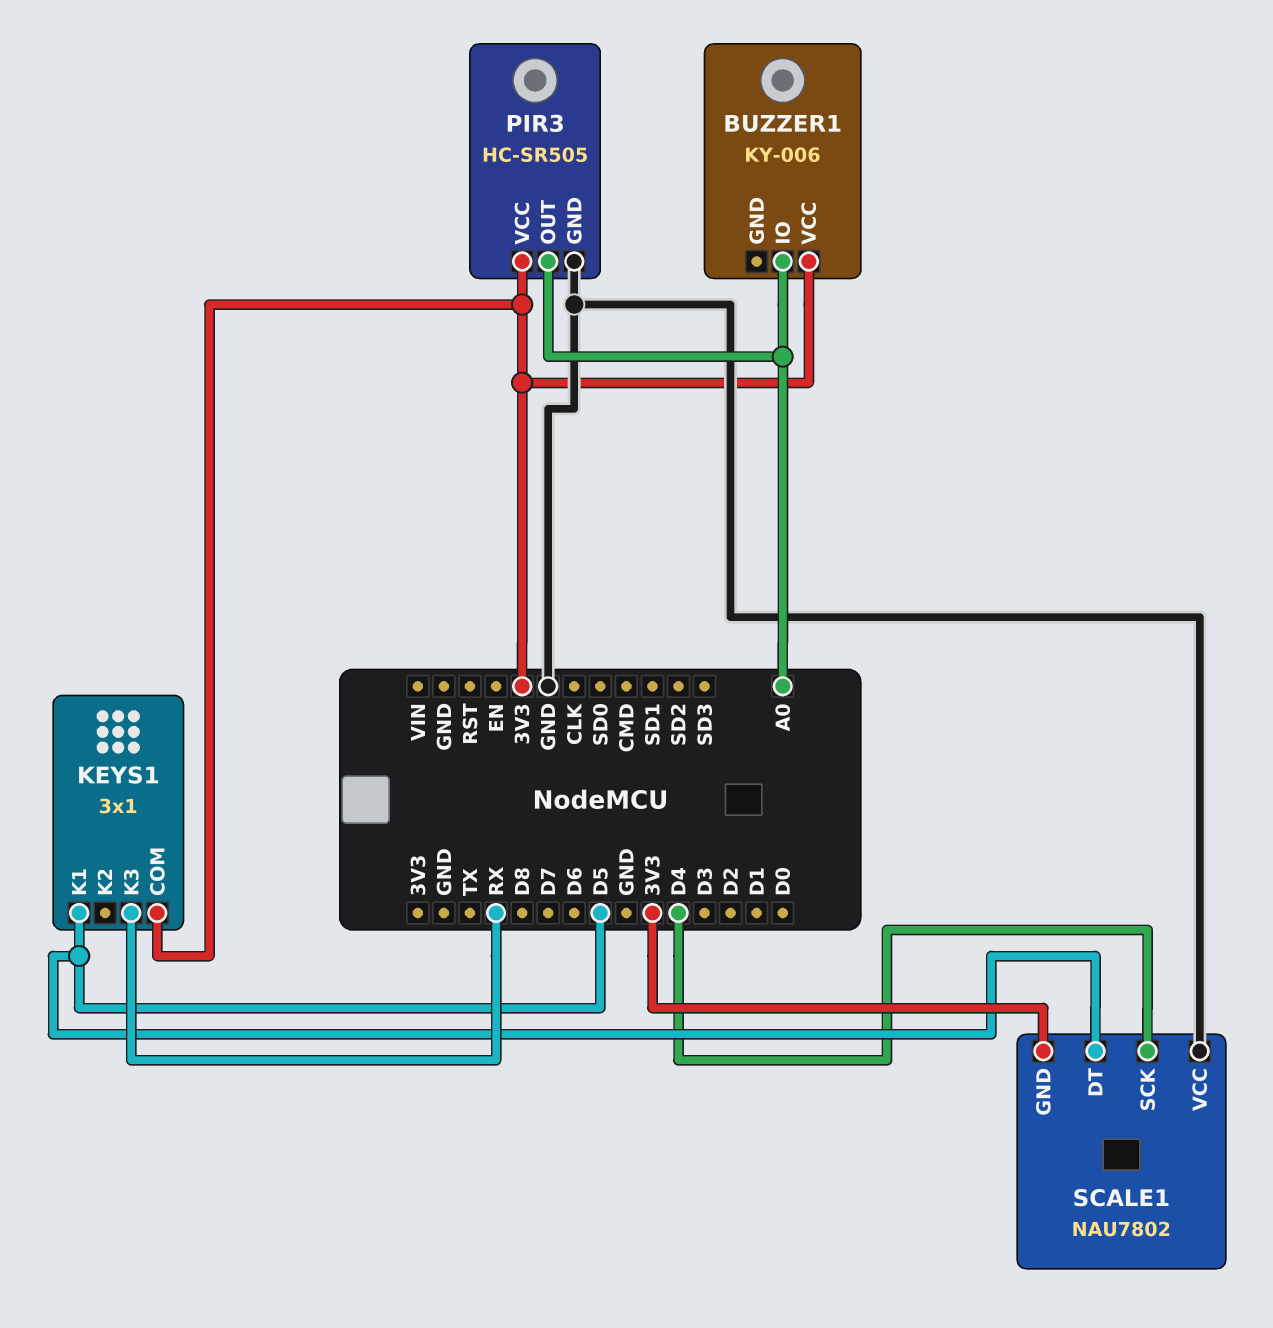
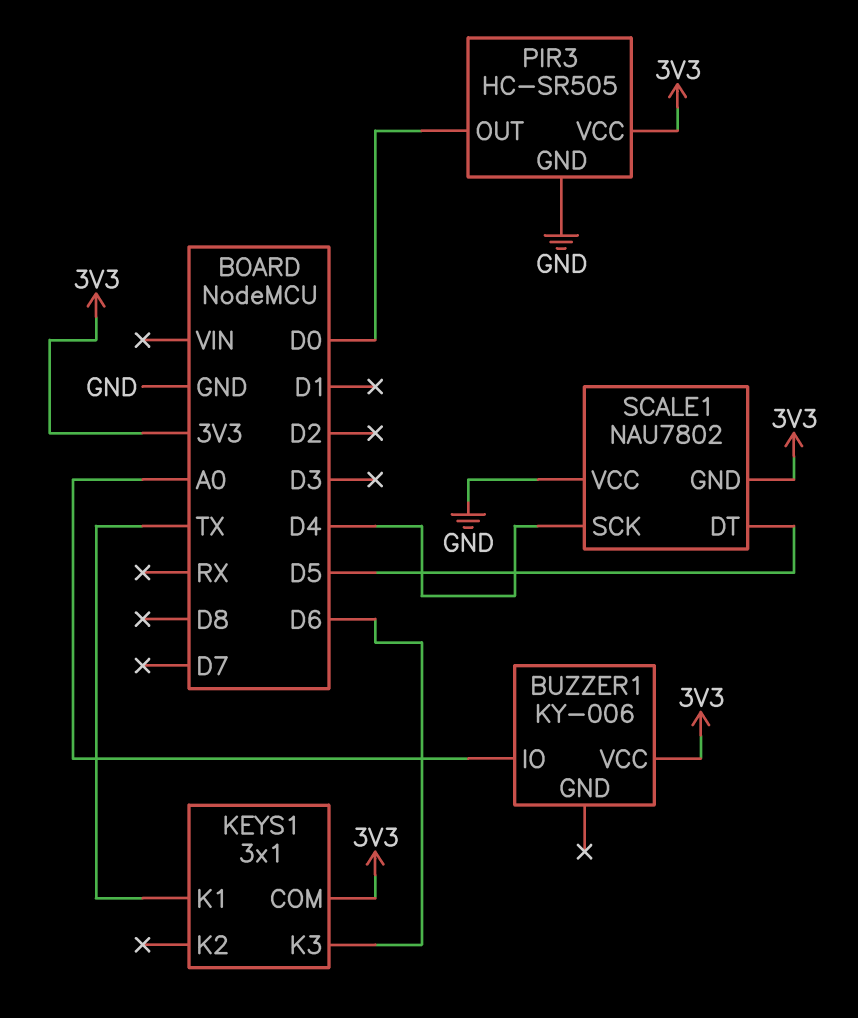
KEYS1 pin K1: D5 -> TX
KEYS1 pin K3: RX -> D6
PIR3 pin OUT: A0 -> D0

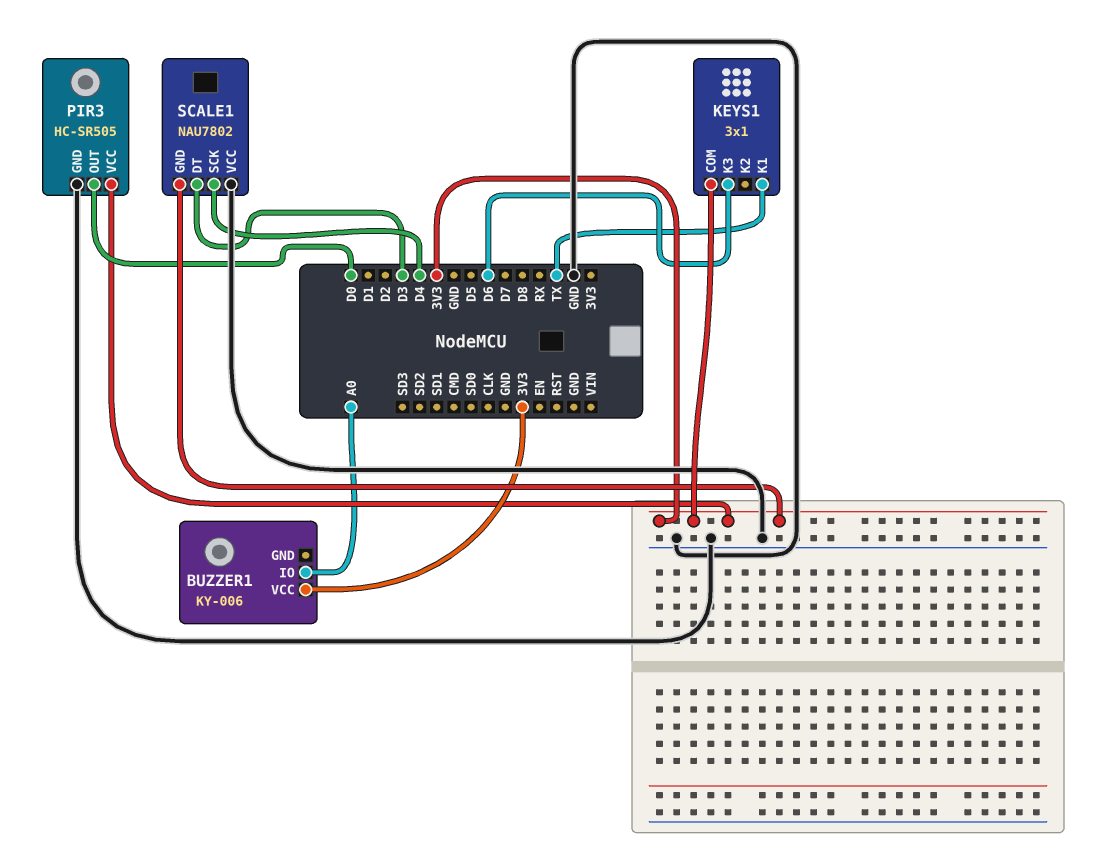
SCALE1 pin DT: D5 -> D3

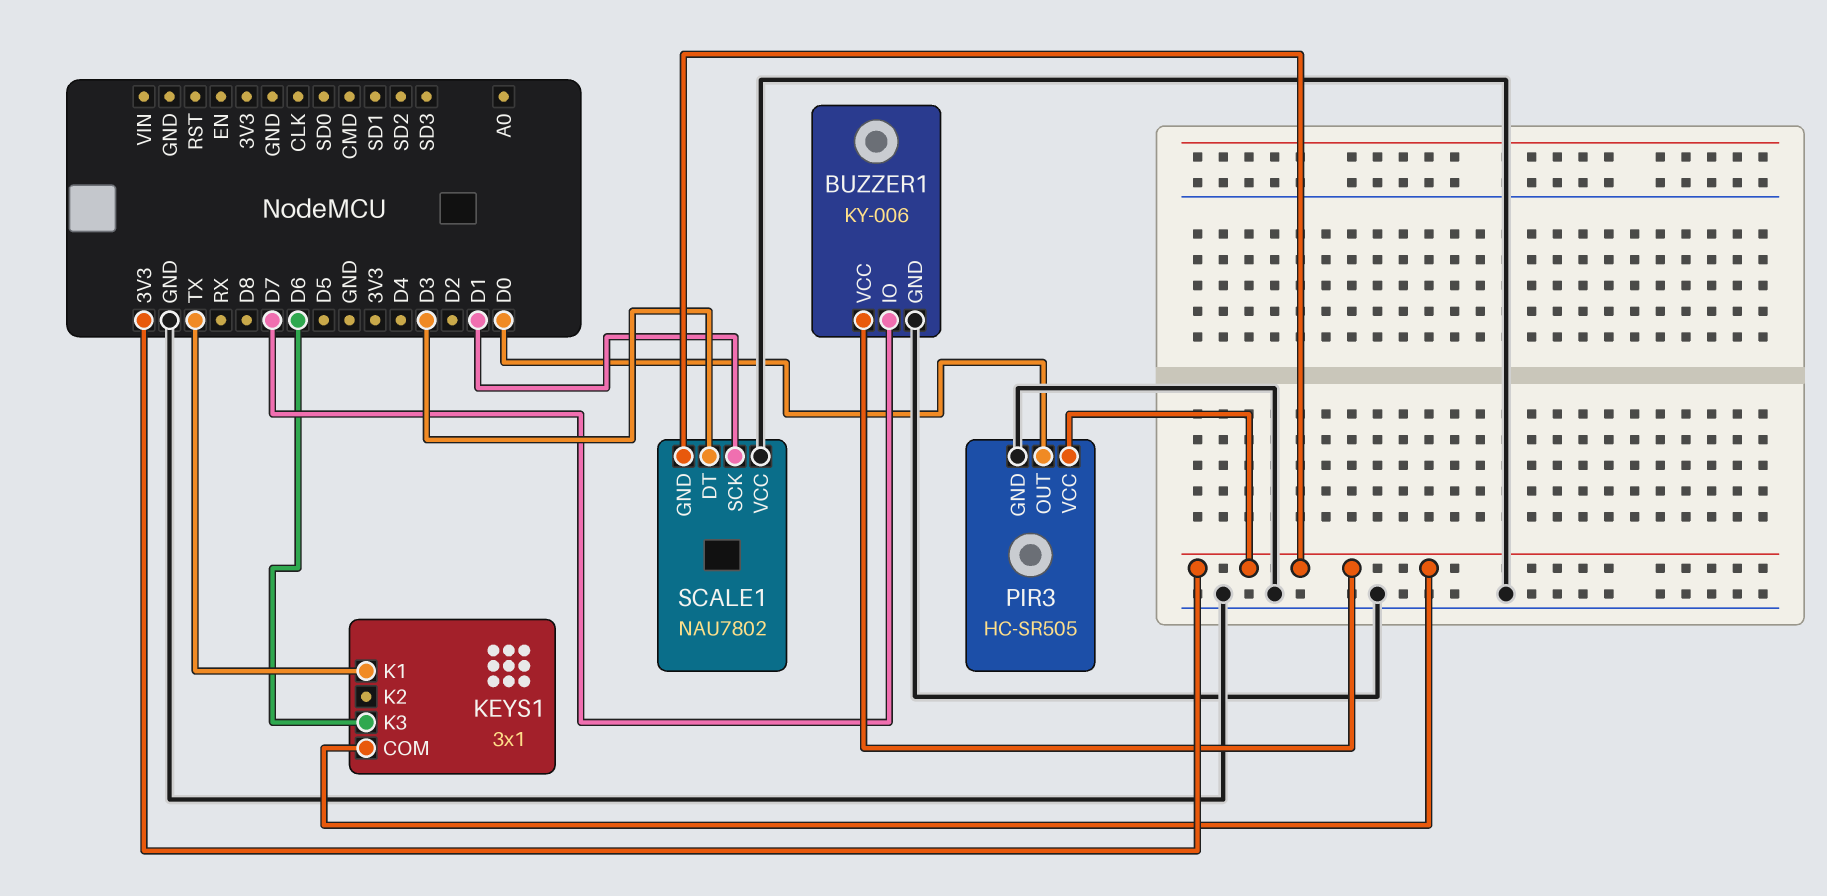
BUZZER1 pin GND: none -> GND
BUZZER1 pin IO: A0 -> D7
SCALE1 pin SCK: D4 -> D1

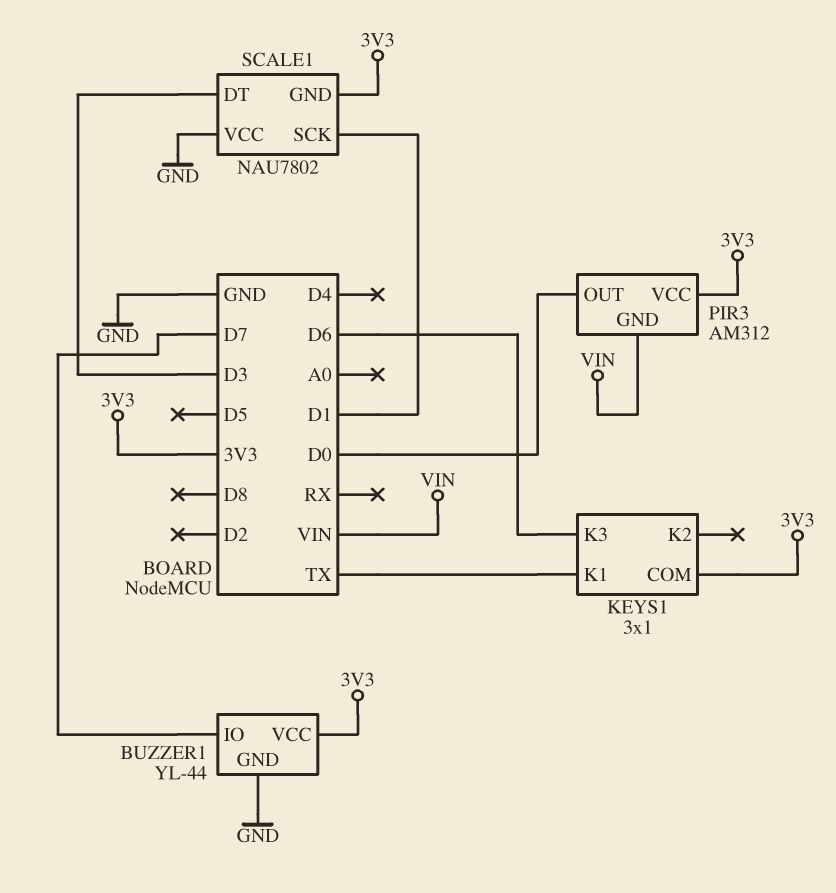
BUZZER1: KY-006 -> YL-44
PIR3: HC-SR505 -> AM312
PIR3 pin GND: GND -> VIN

